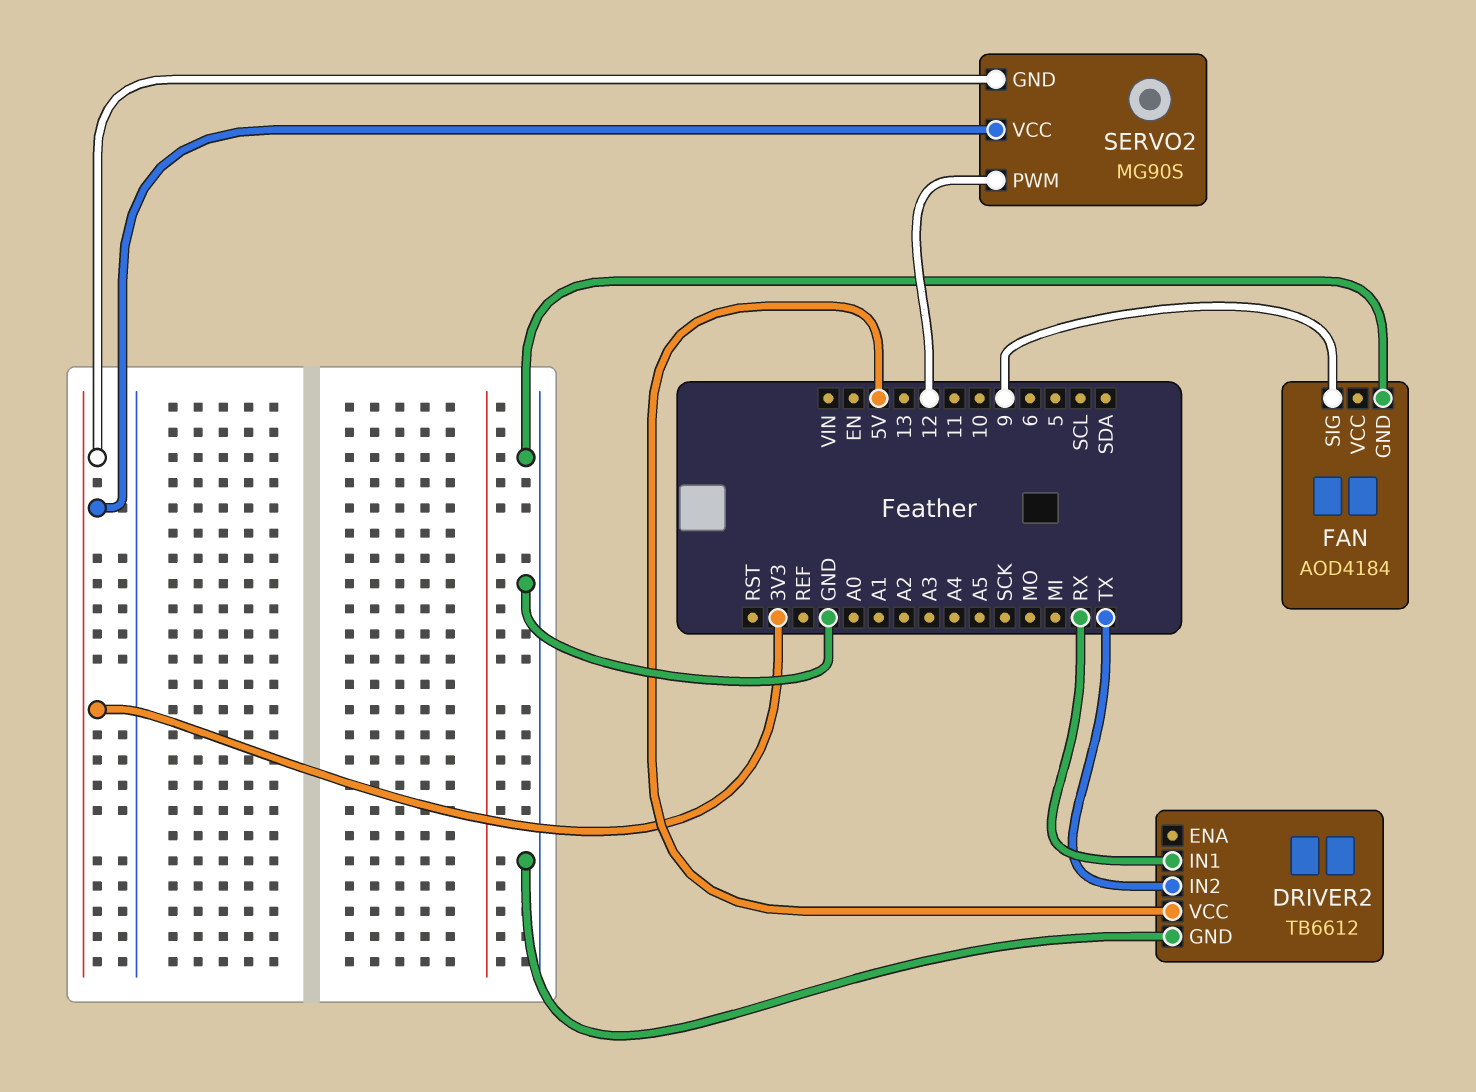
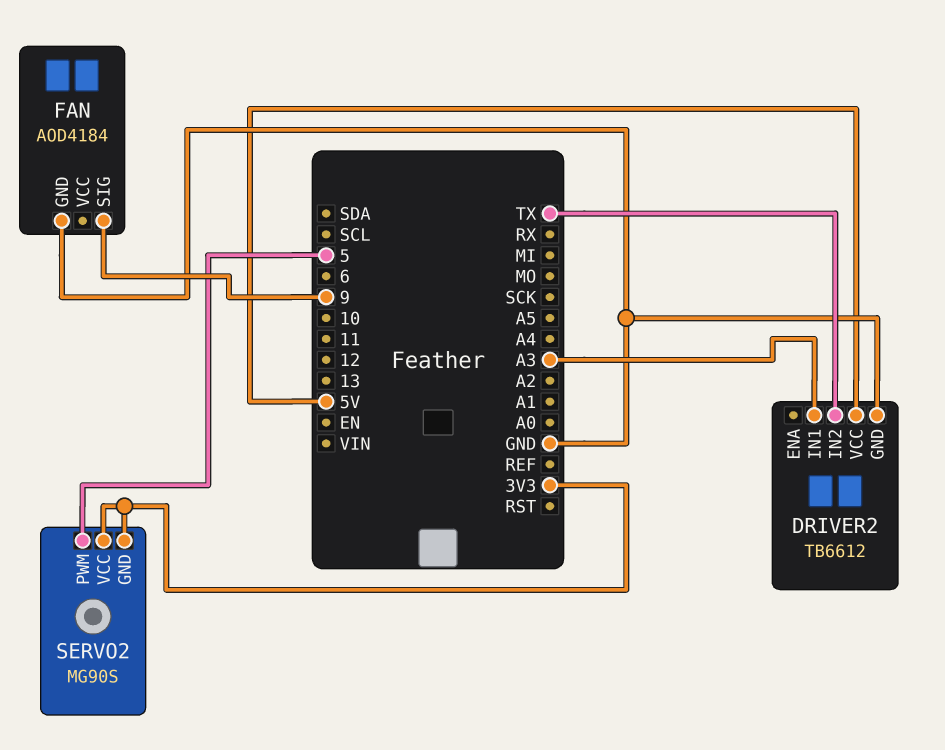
DRIVER2 pin IN1: RX -> A3
SERVO2 pin PWM: 12 -> 5

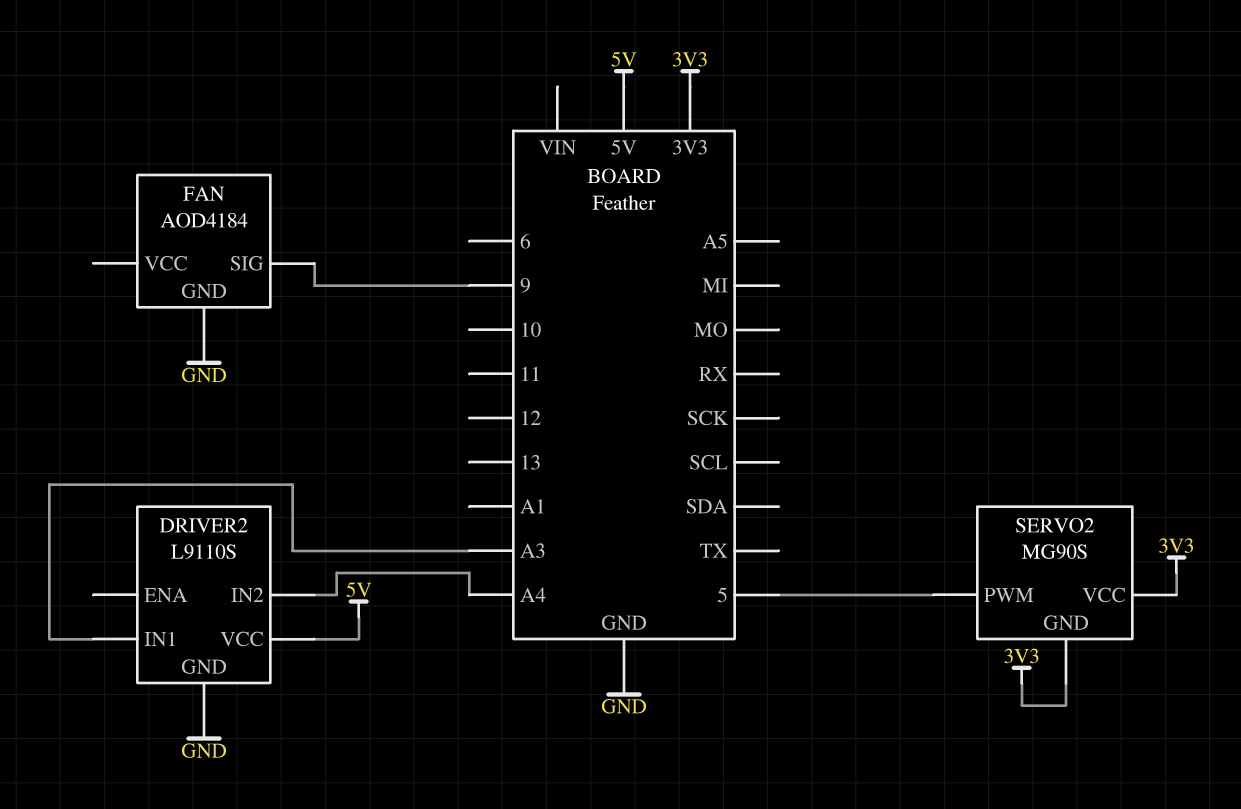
DRIVER2: TB6612 -> L9110S
DRIVER2 pin IN2: TX -> A4

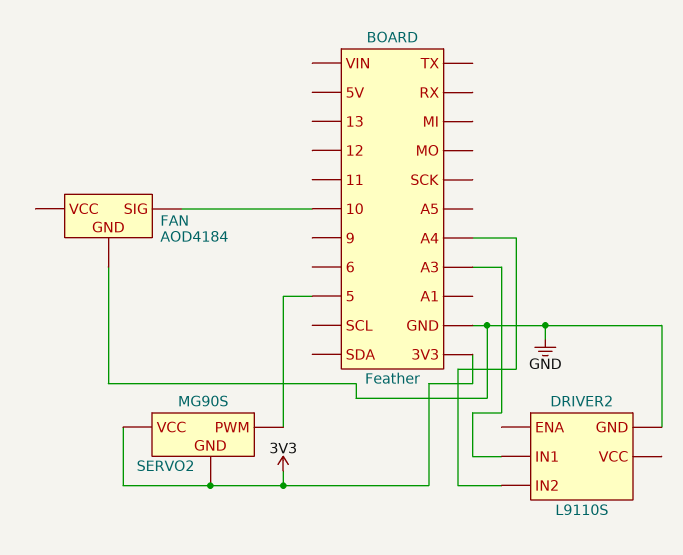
DRIVER2 pin VCC: 5V -> none
FAN pin SIG: 9 -> 10

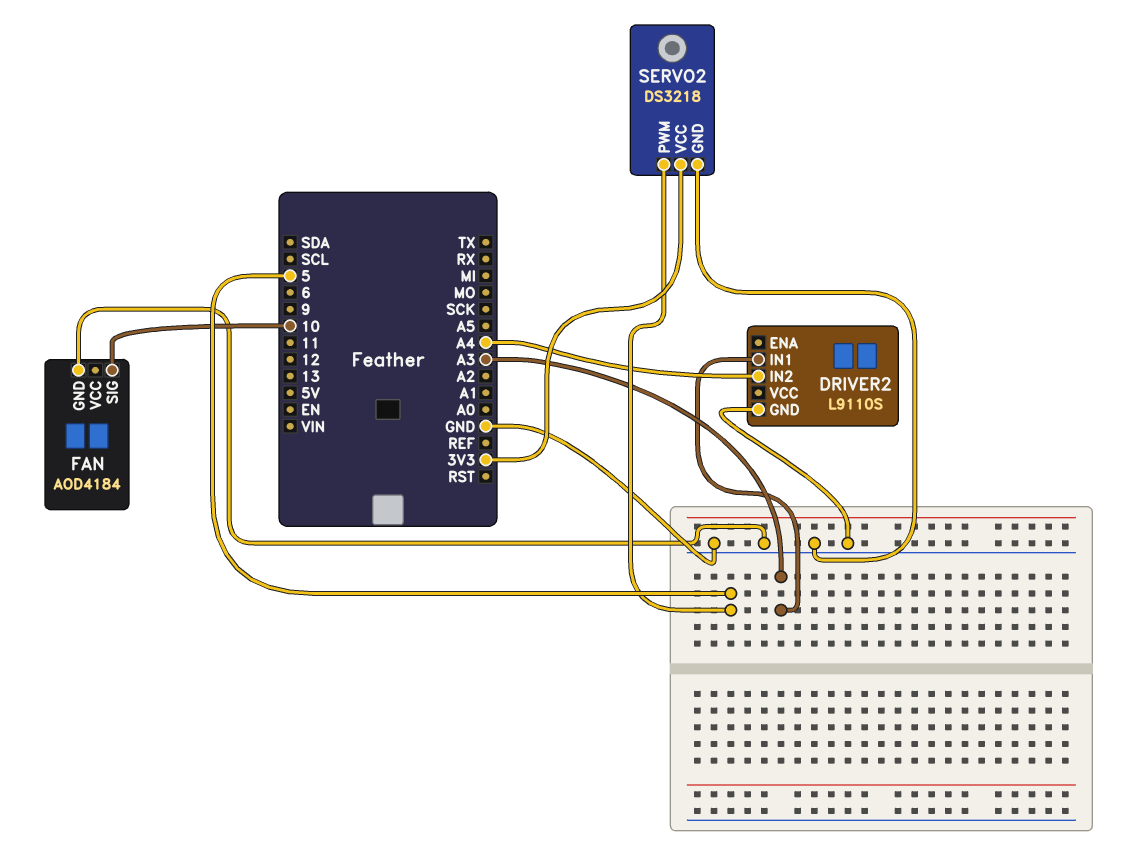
SERVO2: MG90S -> DS3218
SERVO2 pin GND: 3V3 -> GND

